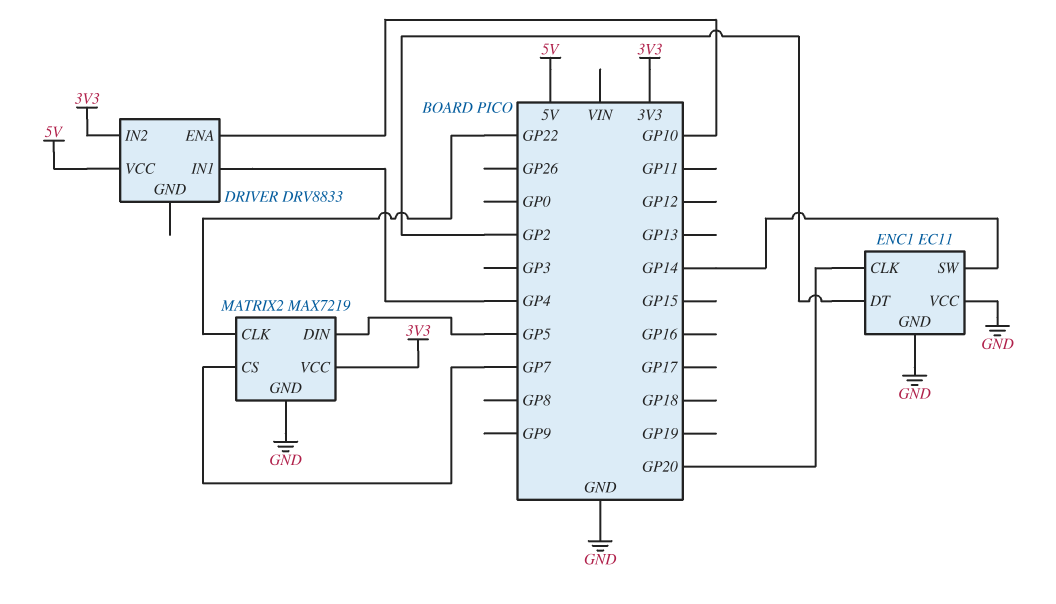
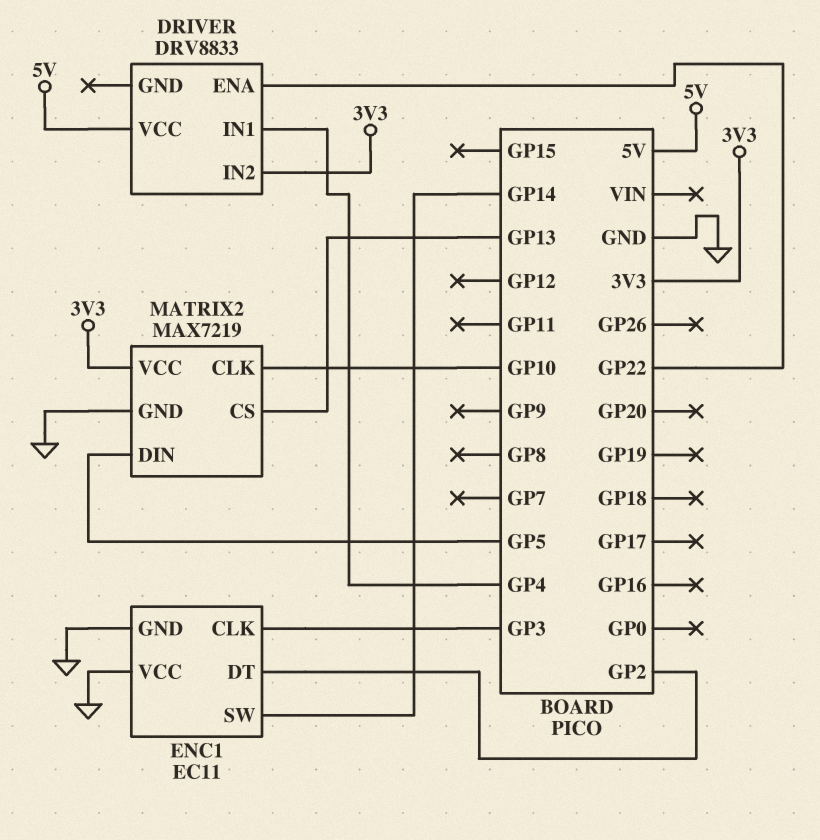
DRIVER pin ENA: GP10 -> GP22
ENC1 pin CLK: GP20 -> GP3
MATRIX2 pin CLK: GP22 -> GP10
MATRIX2 pin CS: GP7 -> GP13

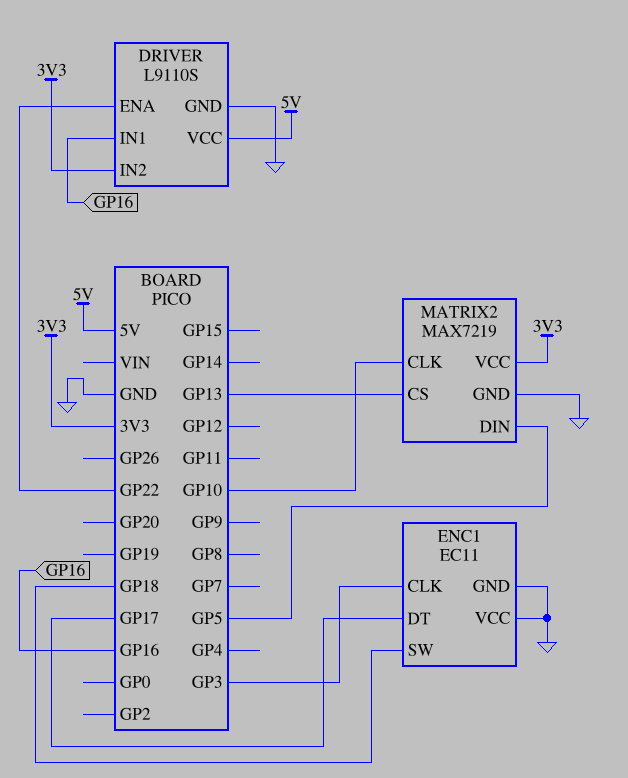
DRIVER: DRV8833 -> L9110S
DRIVER pin GND: none -> GND
DRIVER pin IN1: GP4 -> GP16
ENC1 pin DT: GP2 -> GP17
ENC1 pin SW: GP14 -> GP18

